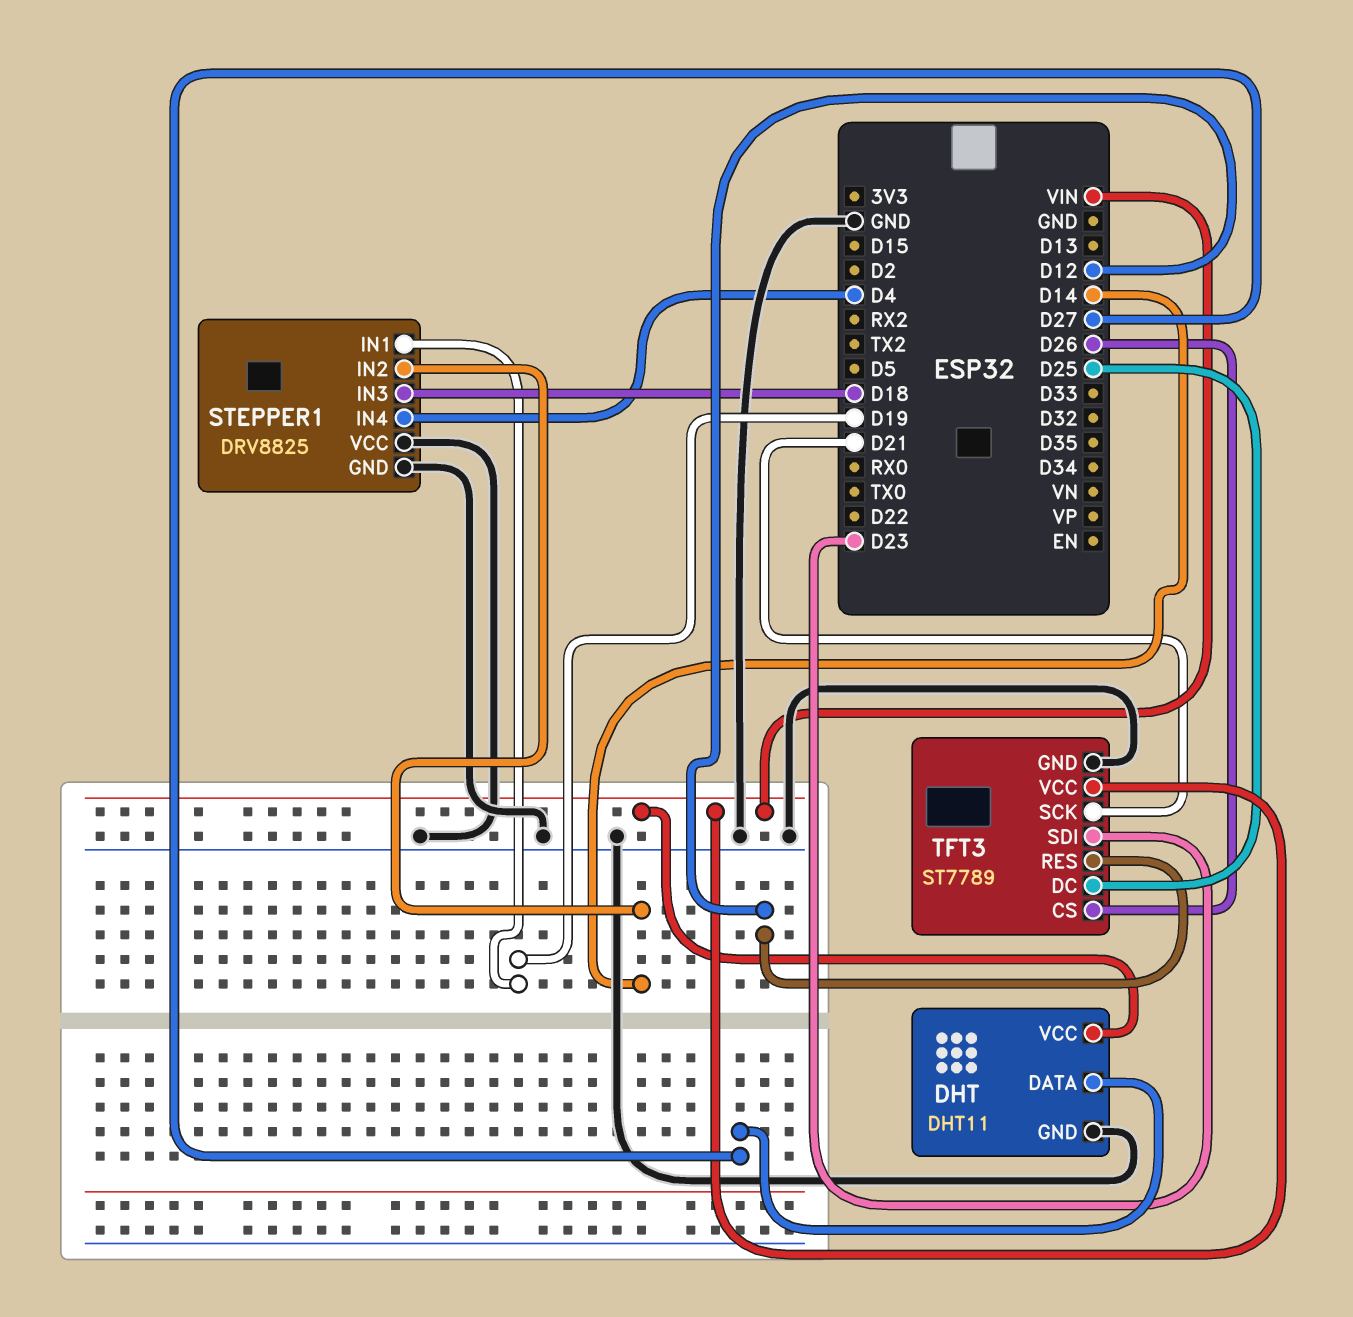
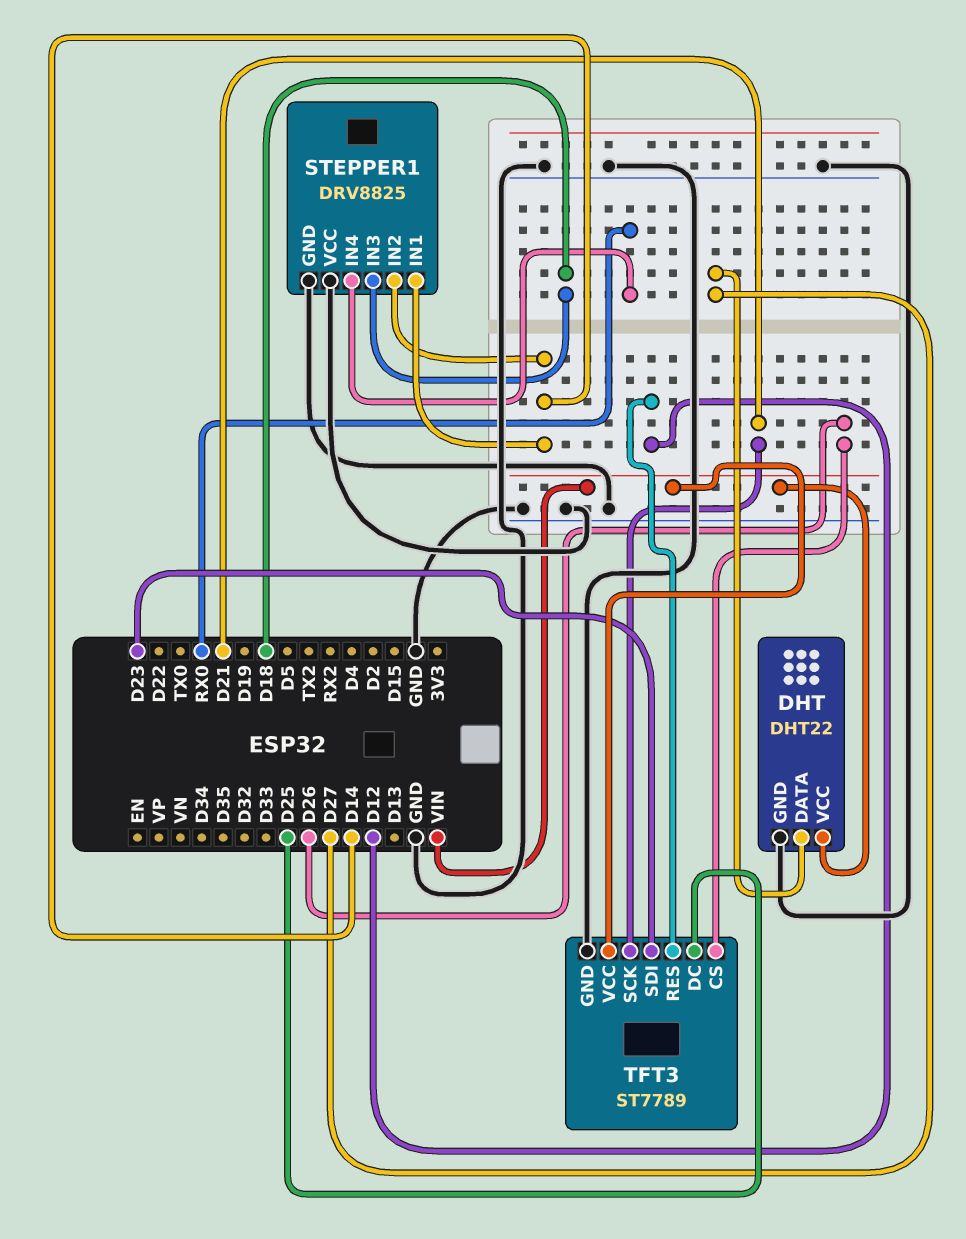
DHT: DHT11 -> DHT22
STEPPER1 pin IN1: D19 -> D14
STEPPER1 pin IN4: D4 -> RX0

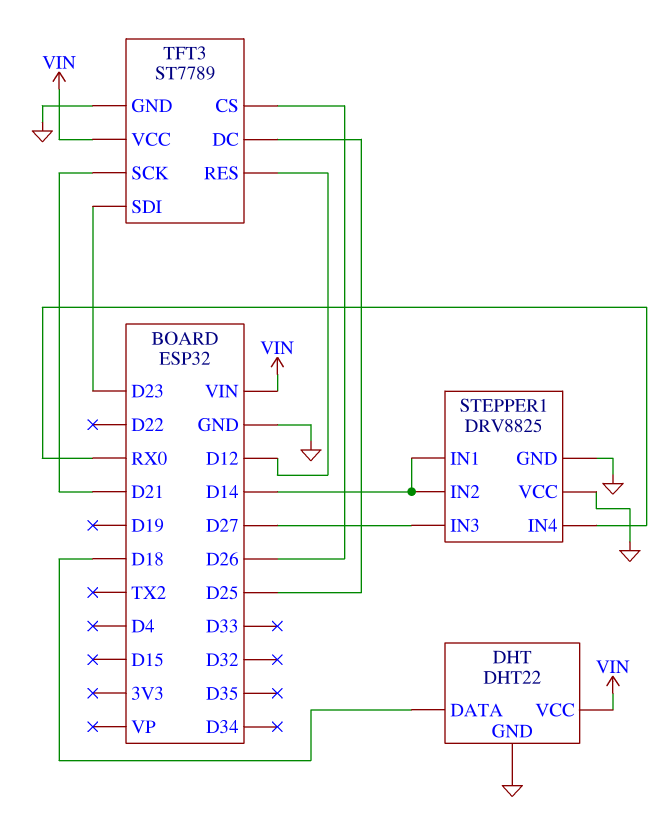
DHT pin DATA: D27 -> D18
STEPPER1 pin IN3: D18 -> D27

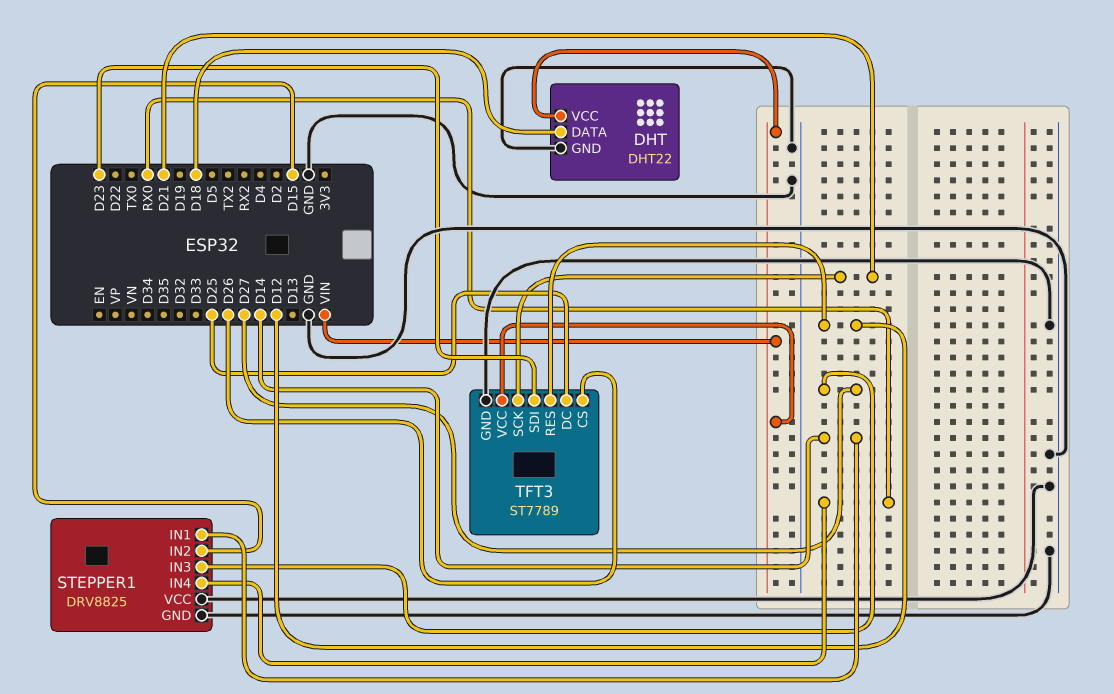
STEPPER1 pin IN2: D14 -> D15

